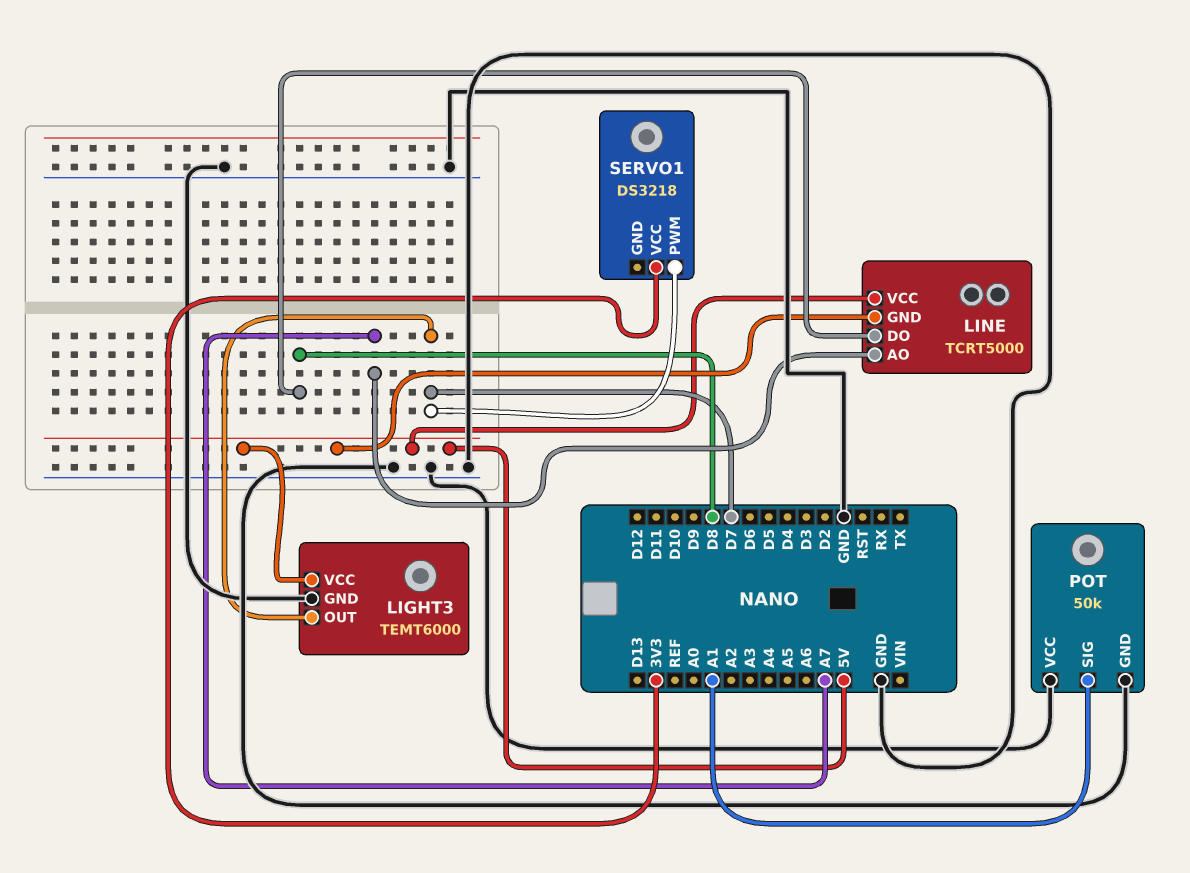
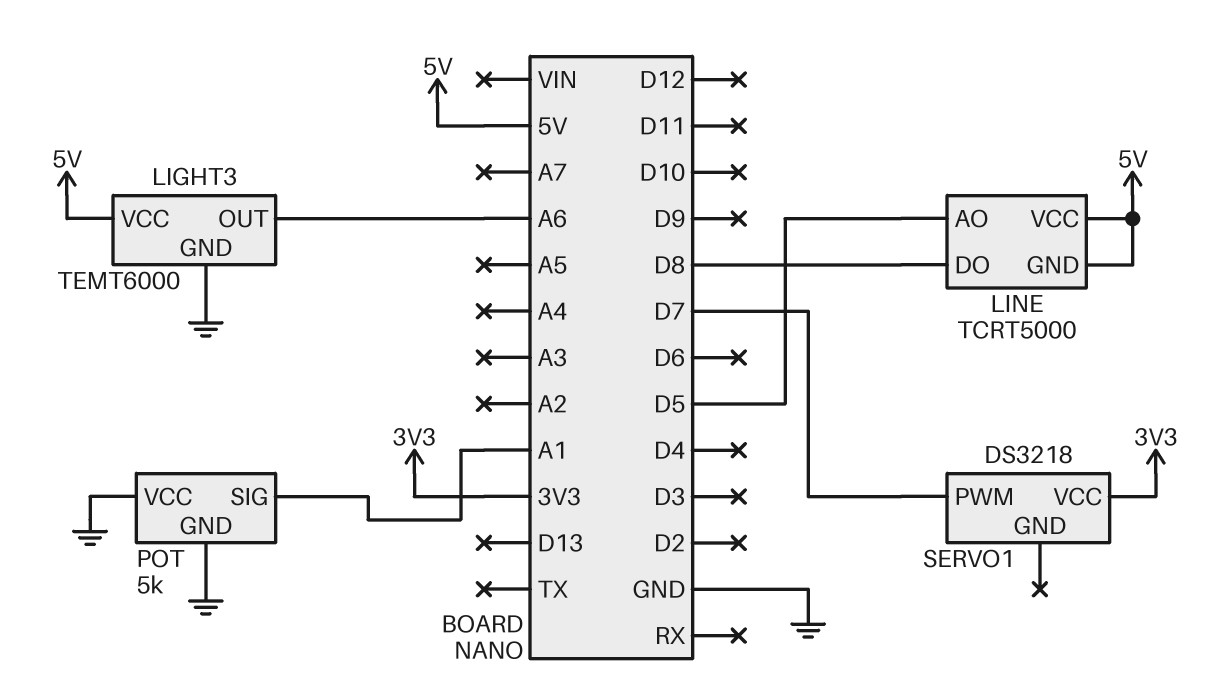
LIGHT3 pin OUT: D7 -> A6
LINE pin AO: A7 -> D5
POT: 50k -> 5k

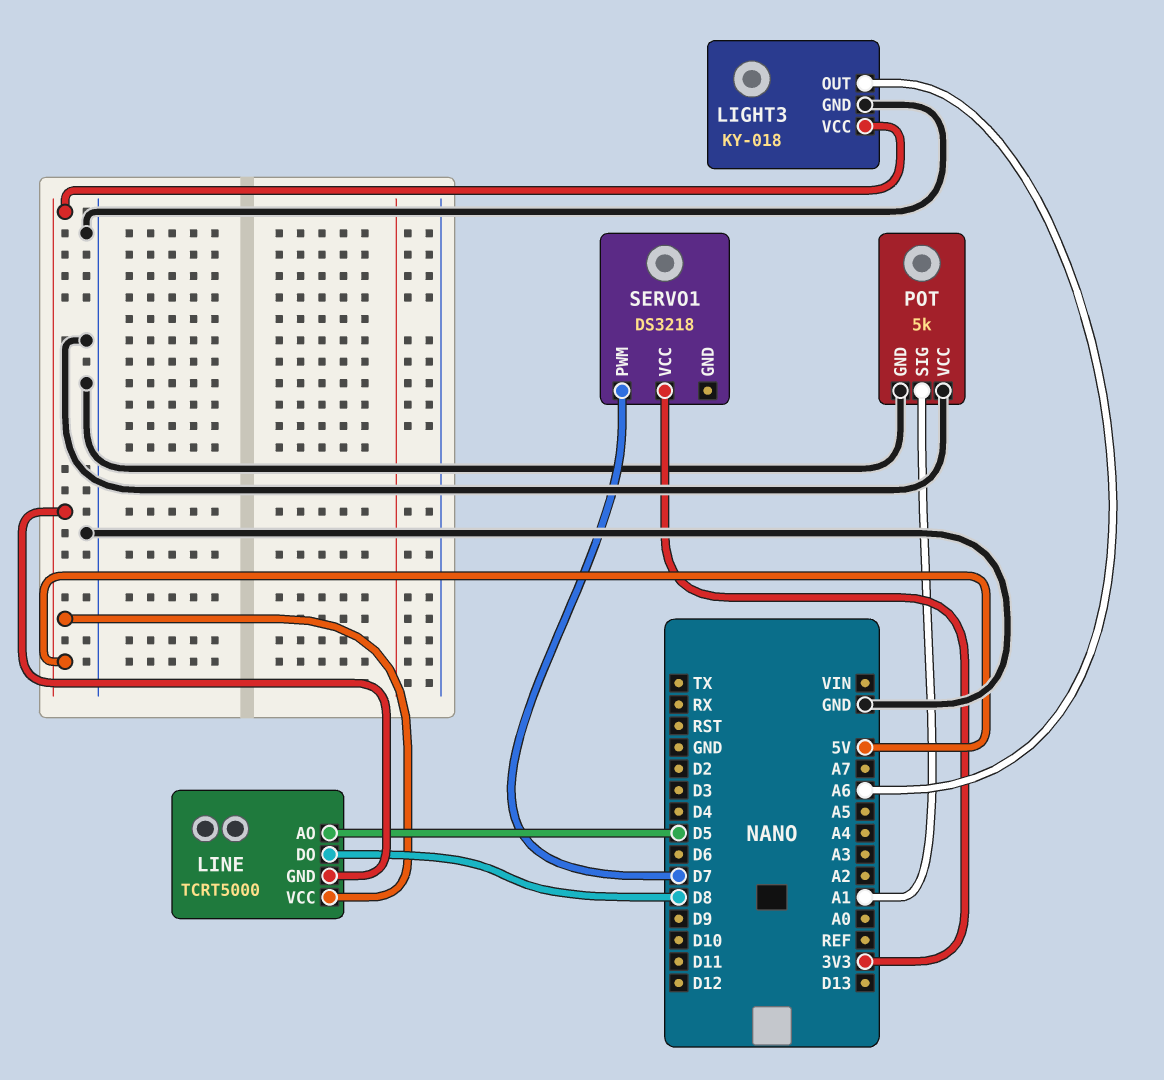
LIGHT3: TEMT6000 -> KY-018

